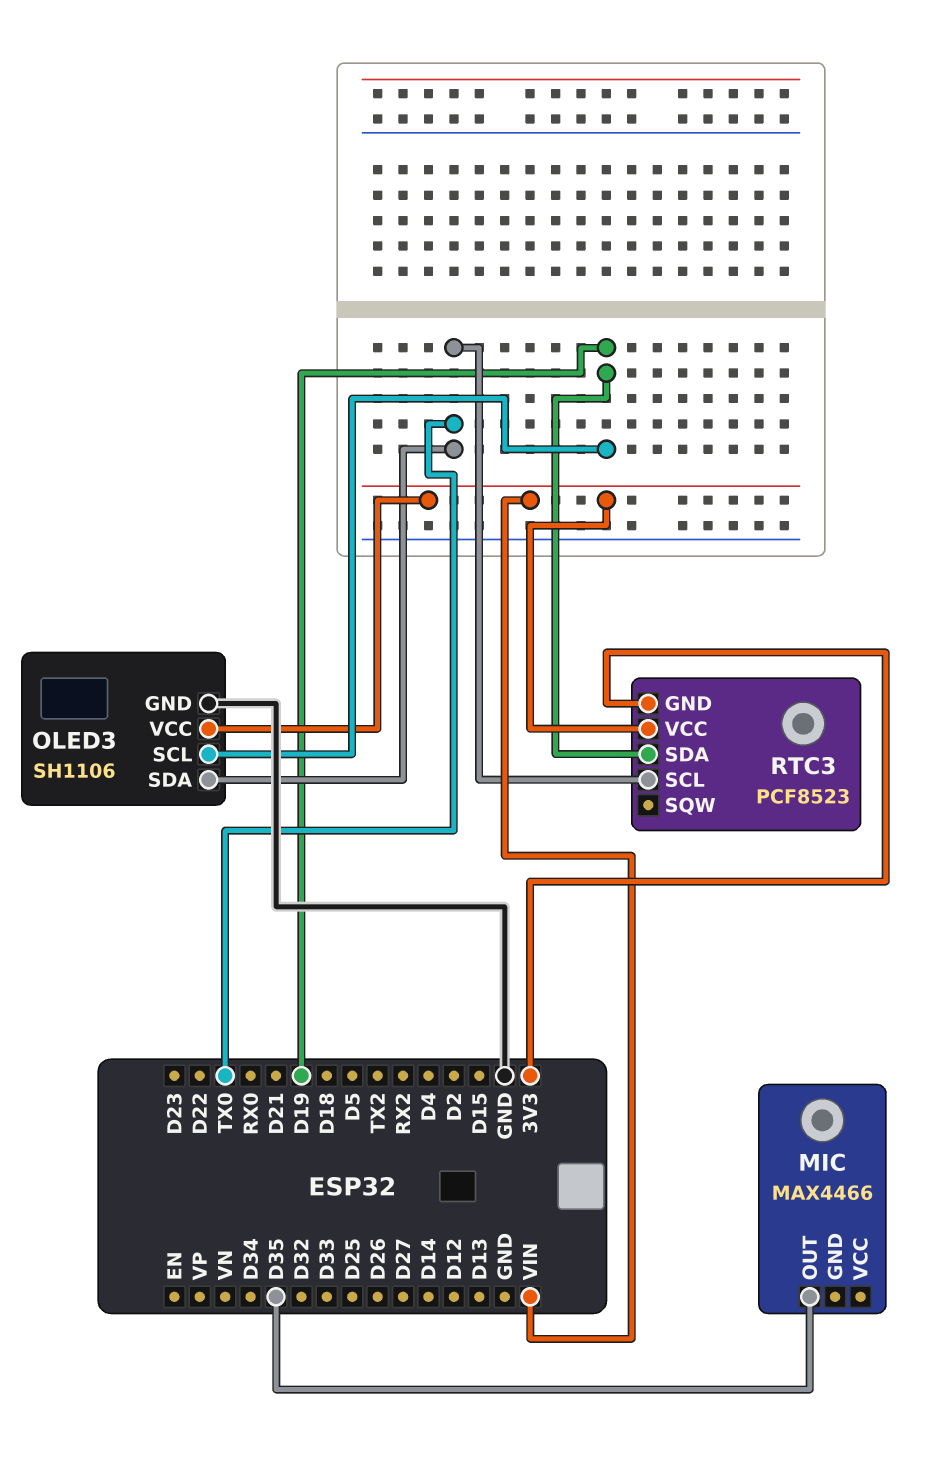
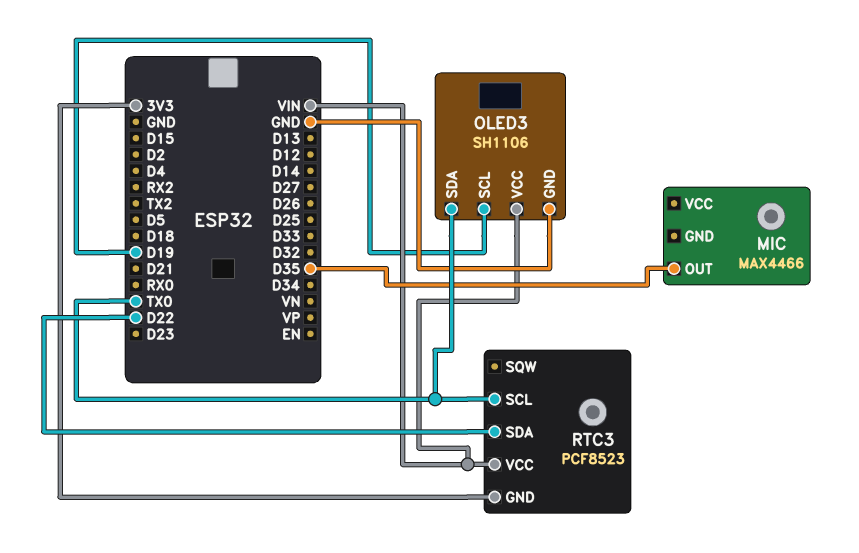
RTC3 pin SDA: D19 -> D22

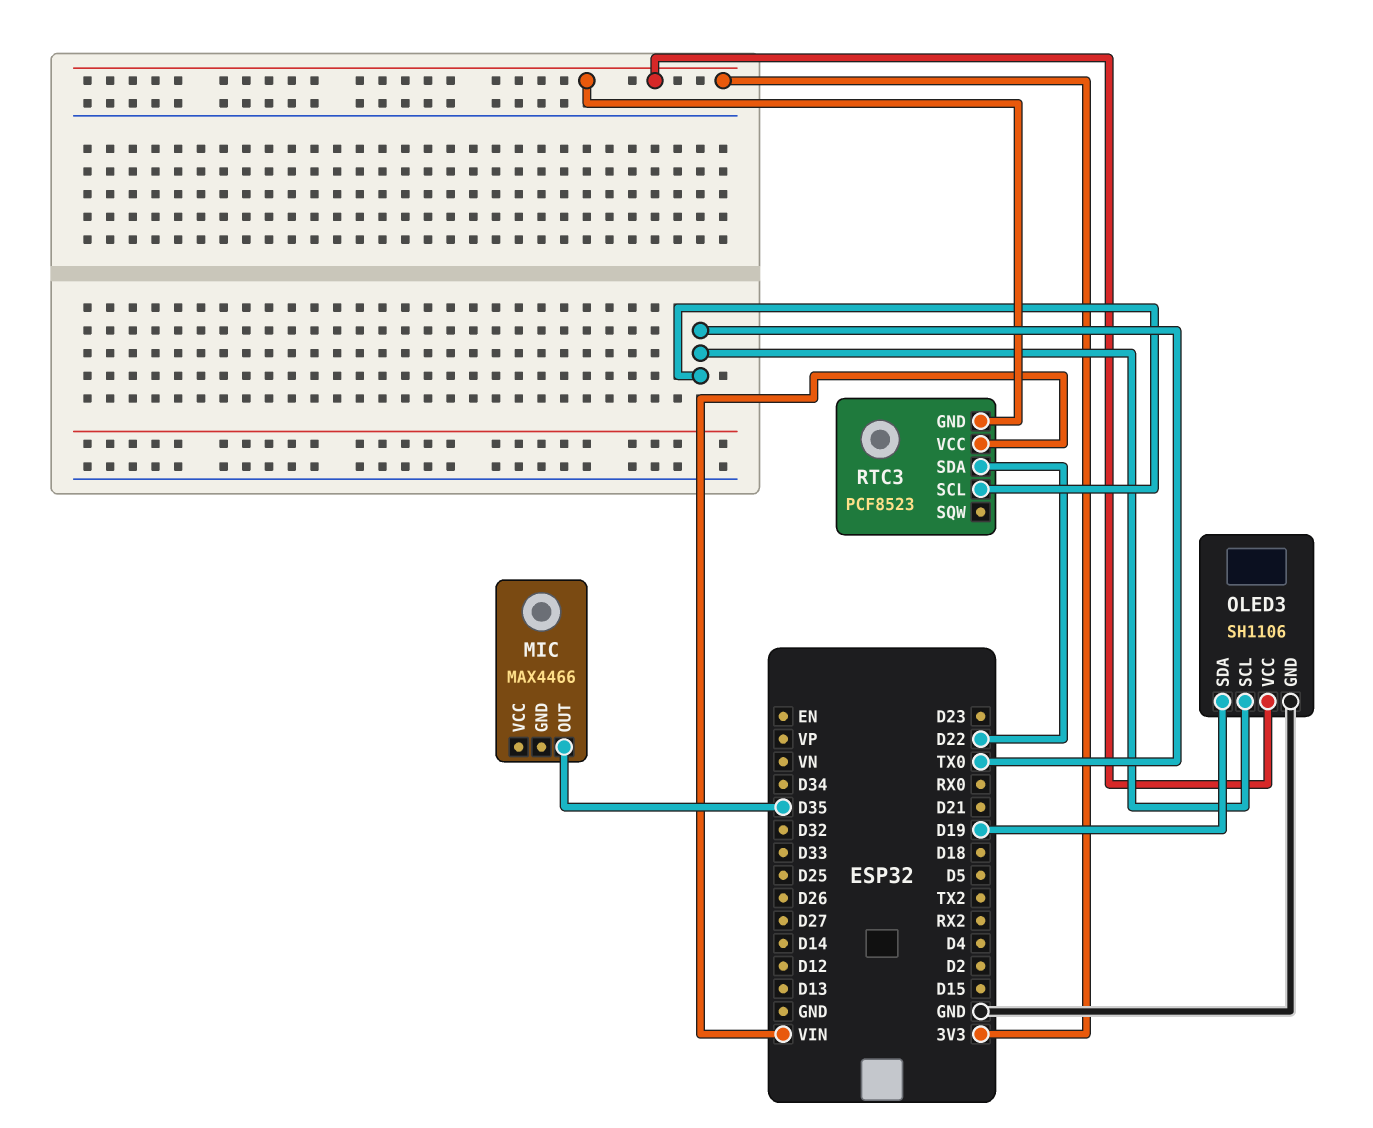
OLED3 pin SCL: D19 -> TX0
OLED3 pin SDA: TX0 -> D19
OLED3 pin VCC: VIN -> 3V3

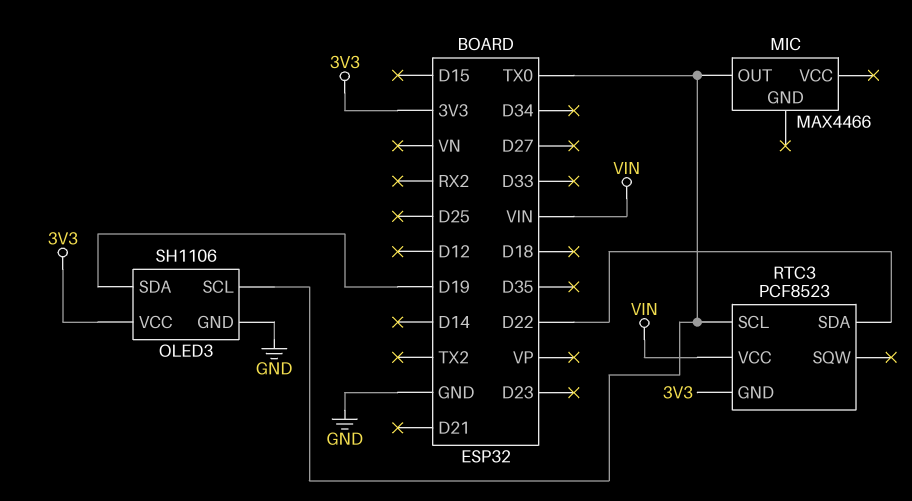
MIC pin OUT: D35 -> TX0

